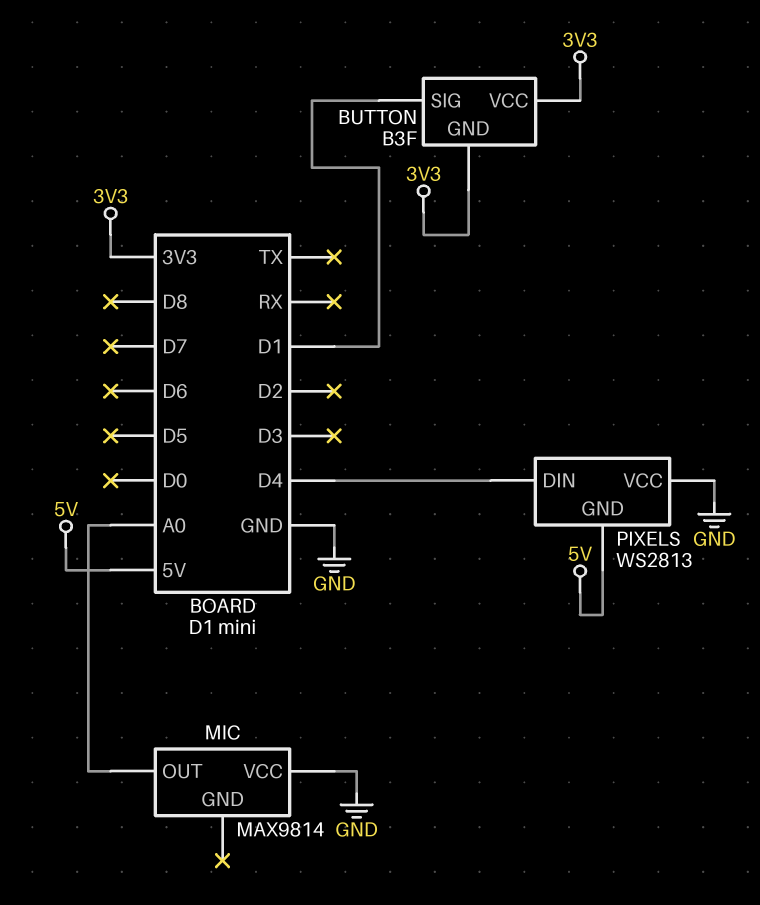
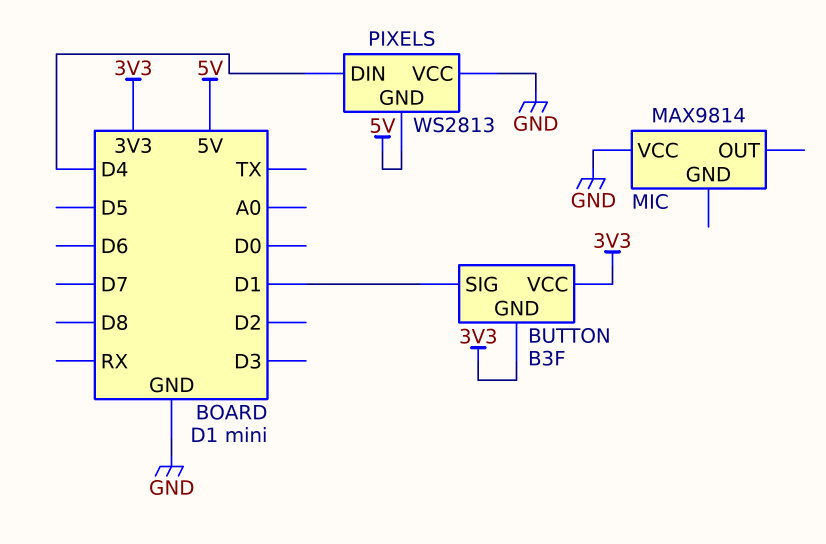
MIC pin OUT: A0 -> none

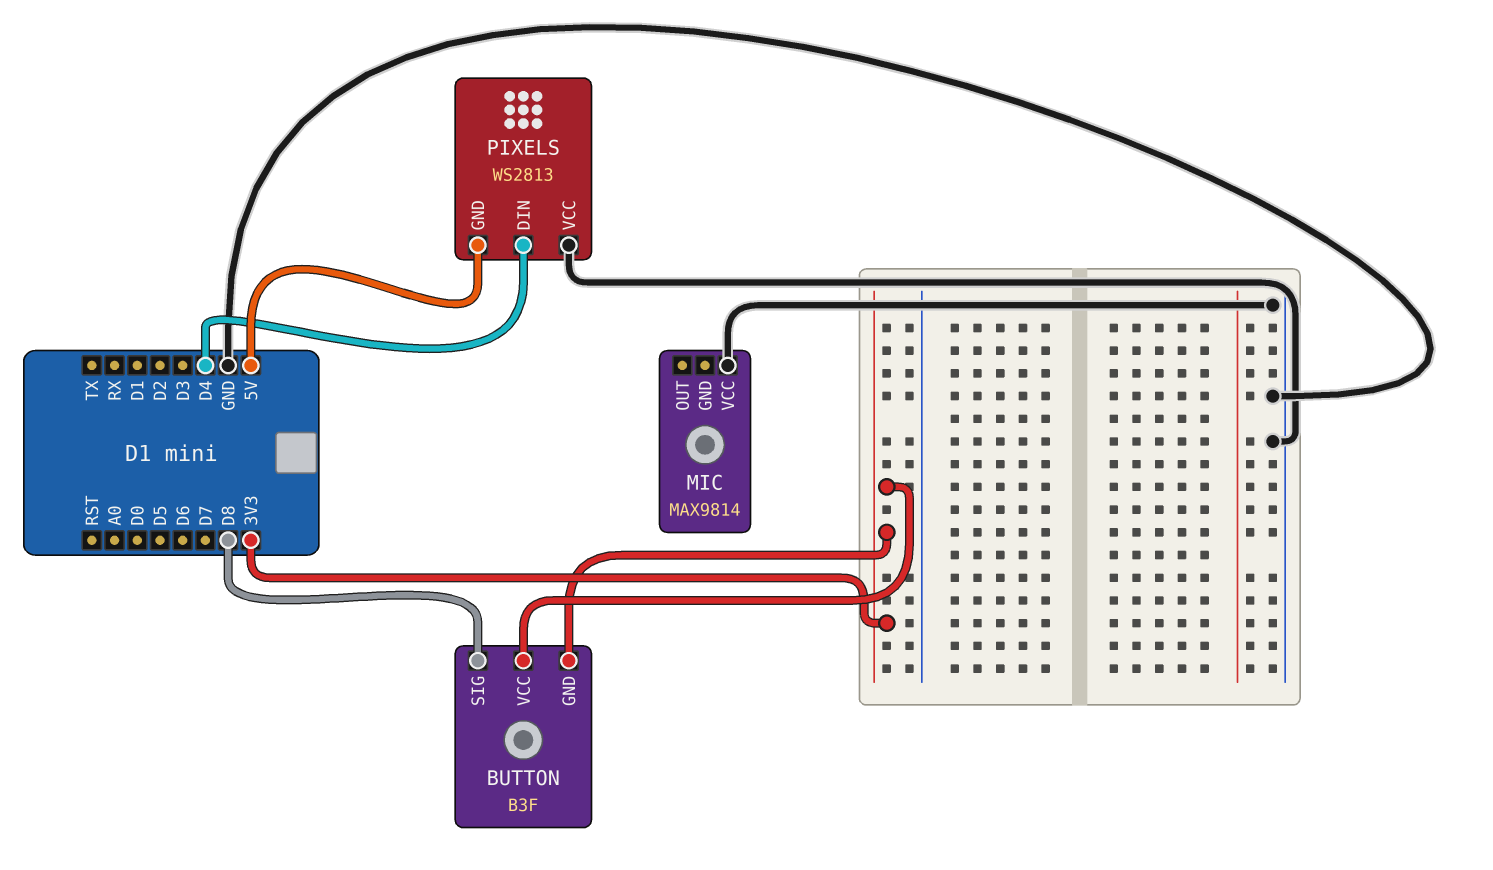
BUTTON pin SIG: D1 -> D8

